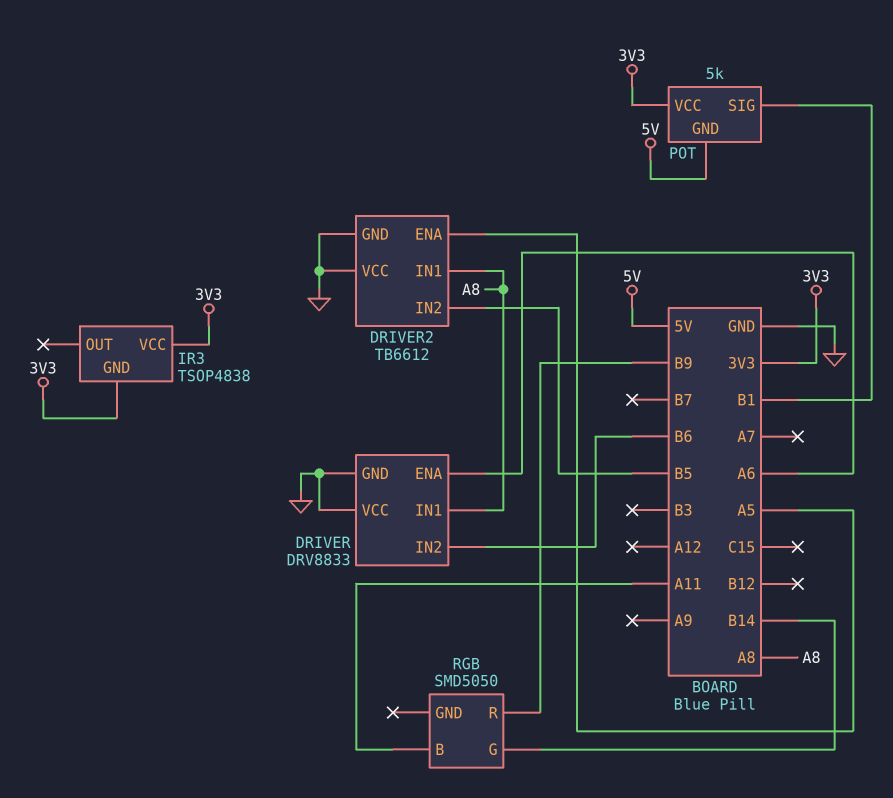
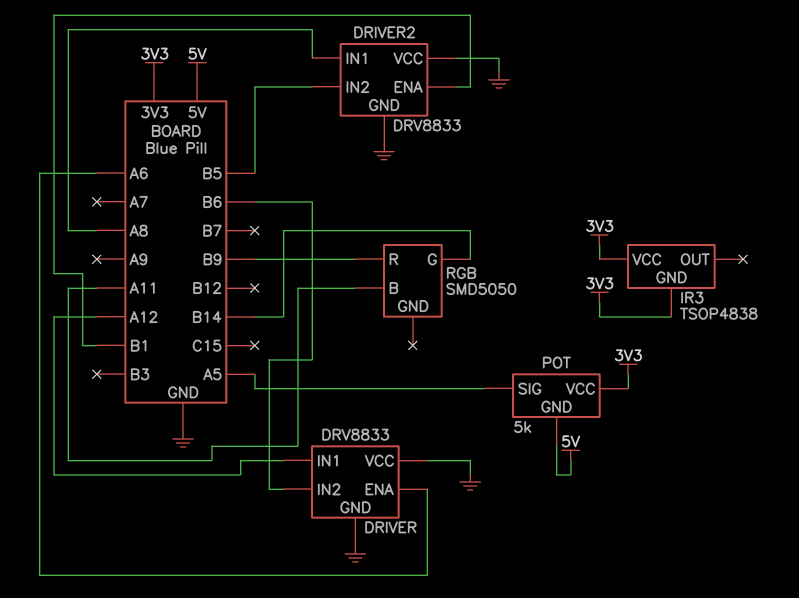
DRIVER pin IN1: A8 -> A12
DRIVER2: TB6612 -> DRV8833
DRIVER2 pin ENA: A5 -> B1
POT pin SIG: B1 -> A5

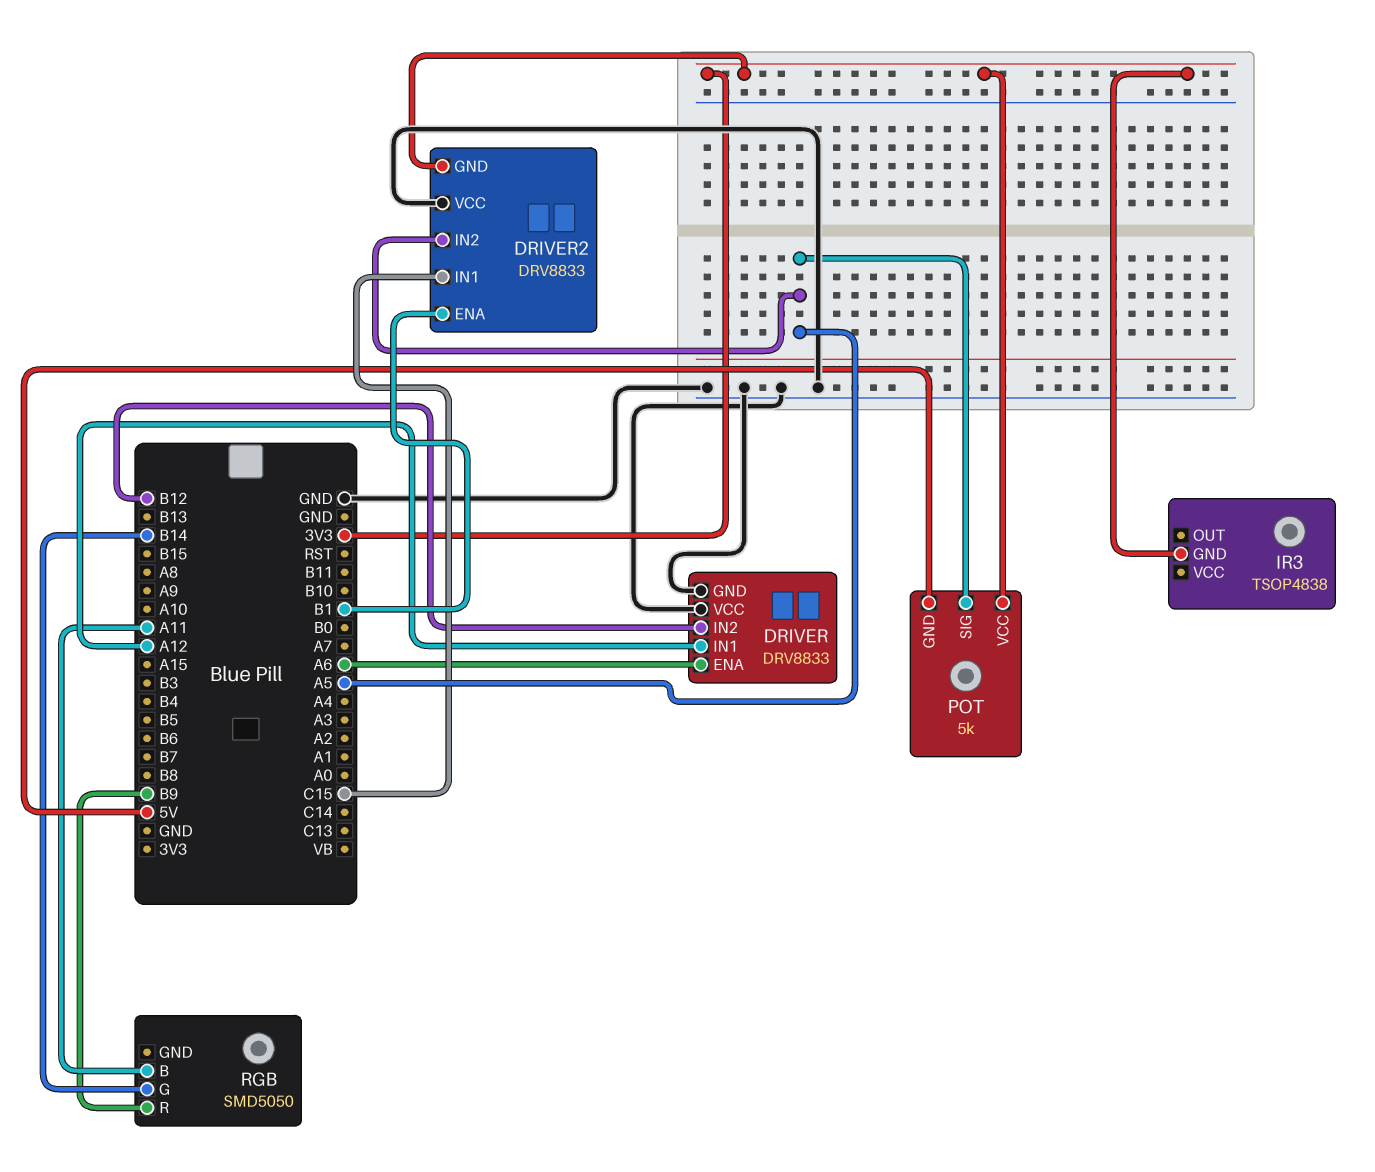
DRIVER pin IN2: B6 -> B12
DRIVER2 pin GND: GND -> 3V3
DRIVER2 pin IN1: A8 -> C15
DRIVER2 pin IN2: B5 -> A5
IR3 pin VCC: 3V3 -> none

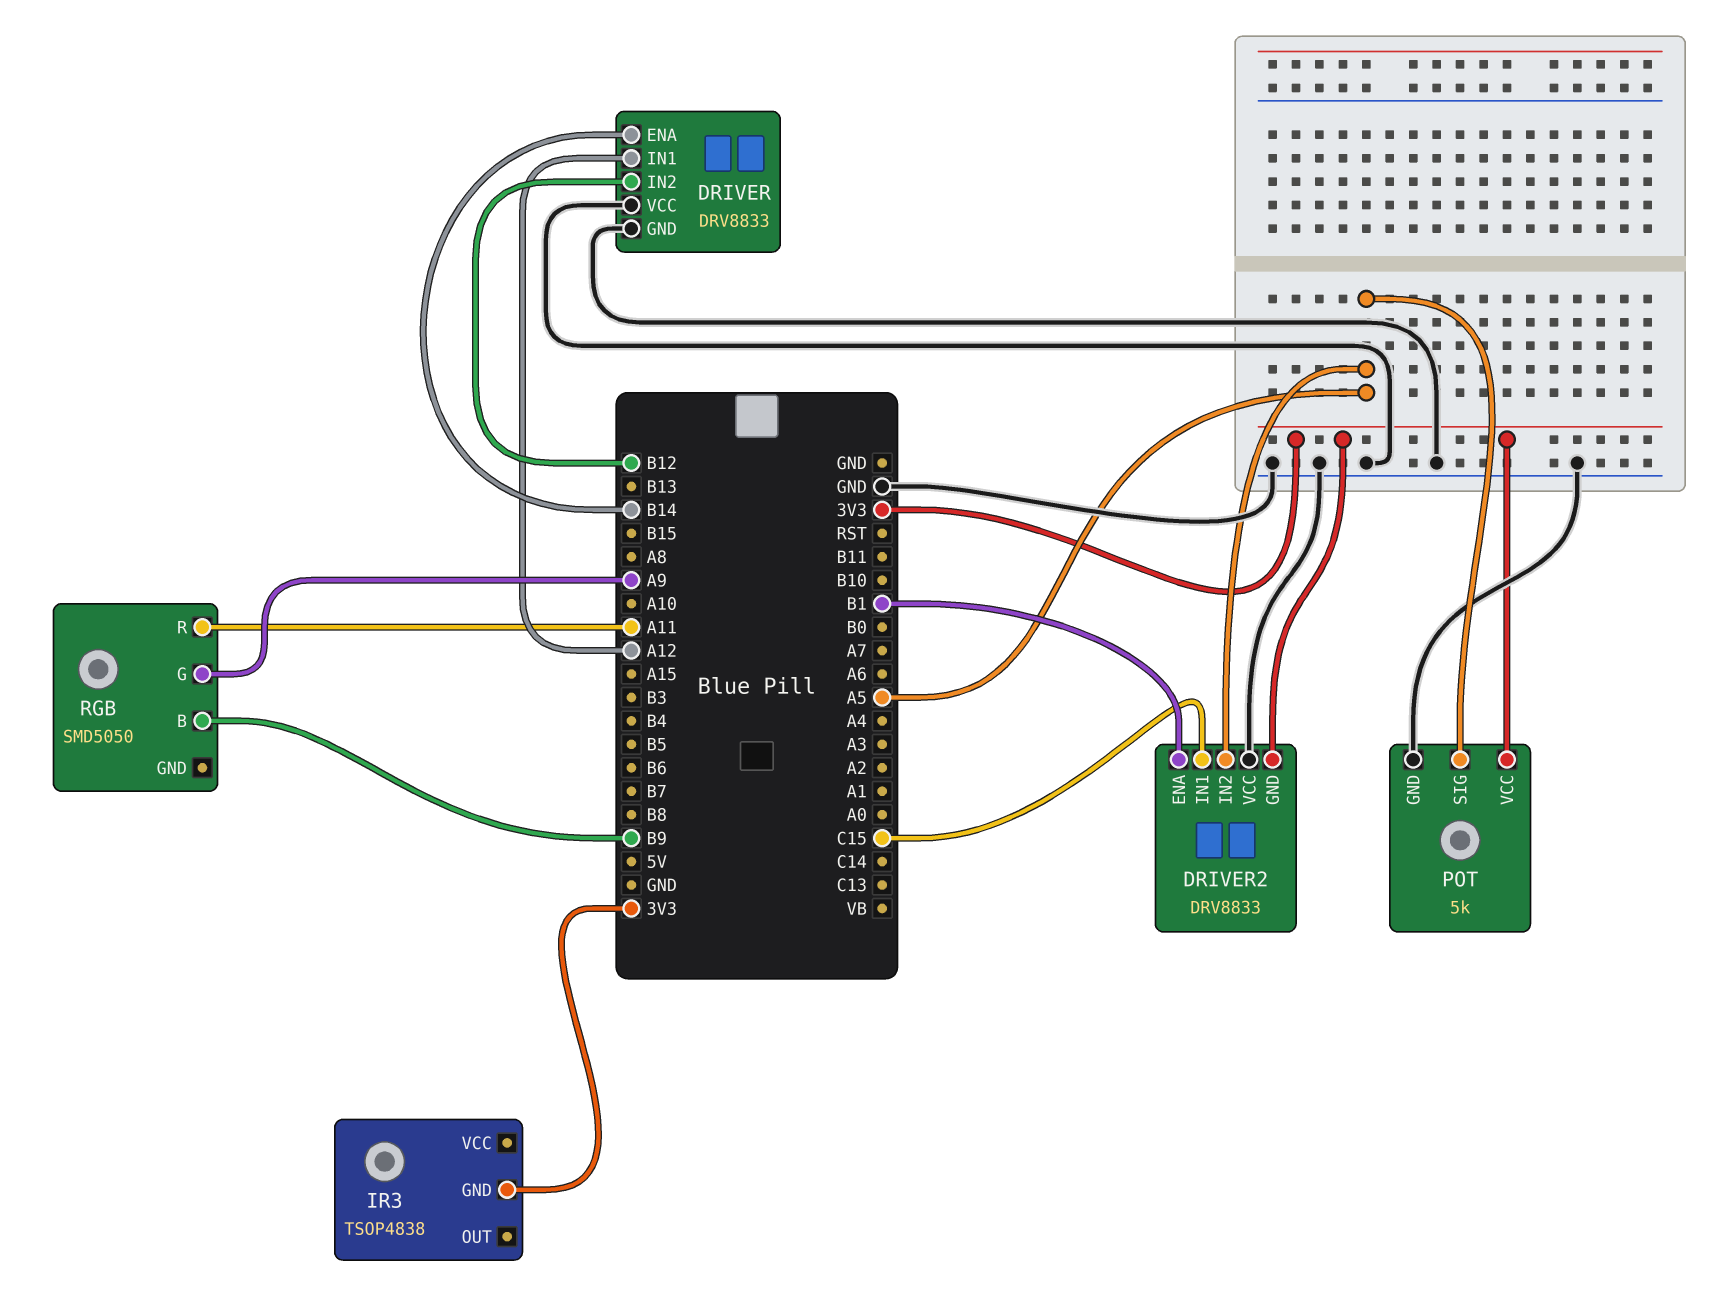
DRIVER pin ENA: A6 -> B14
POT pin GND: 5V -> GND
RGB pin B: A11 -> B9
RGB pin G: B14 -> A9
RGB pin R: B9 -> A11

